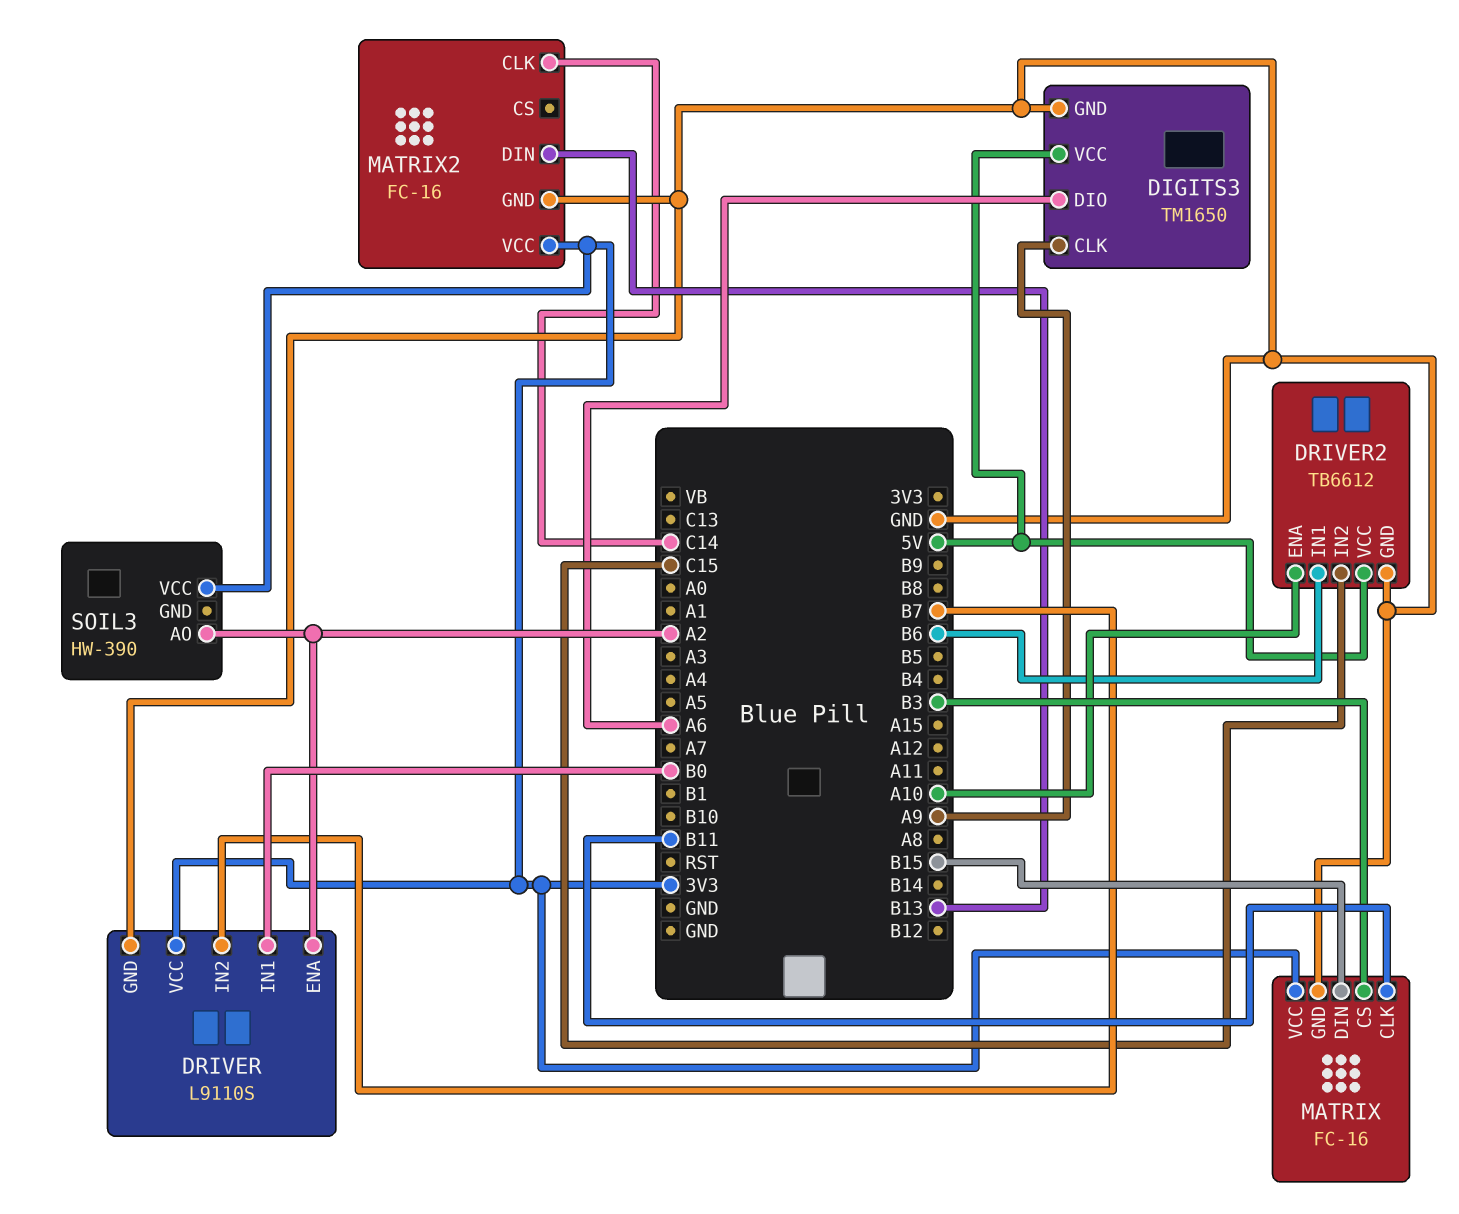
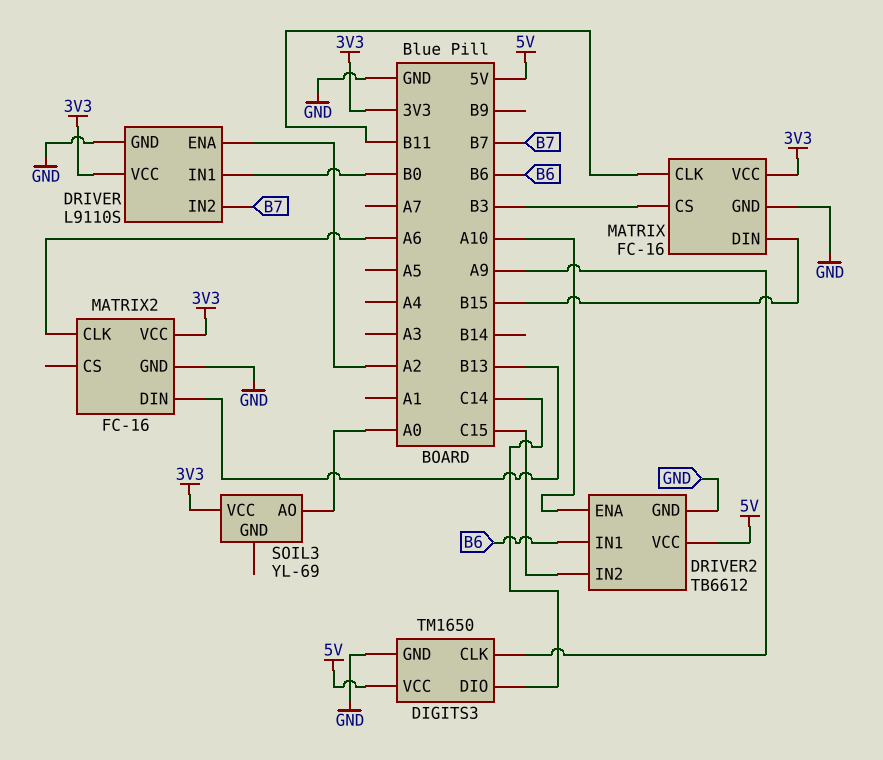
DIGITS3 pin DIO: A6 -> C14
MATRIX2 pin CLK: C14 -> A6
SOIL3: HW-390 -> YL-69
SOIL3 pin AO: A2 -> A0

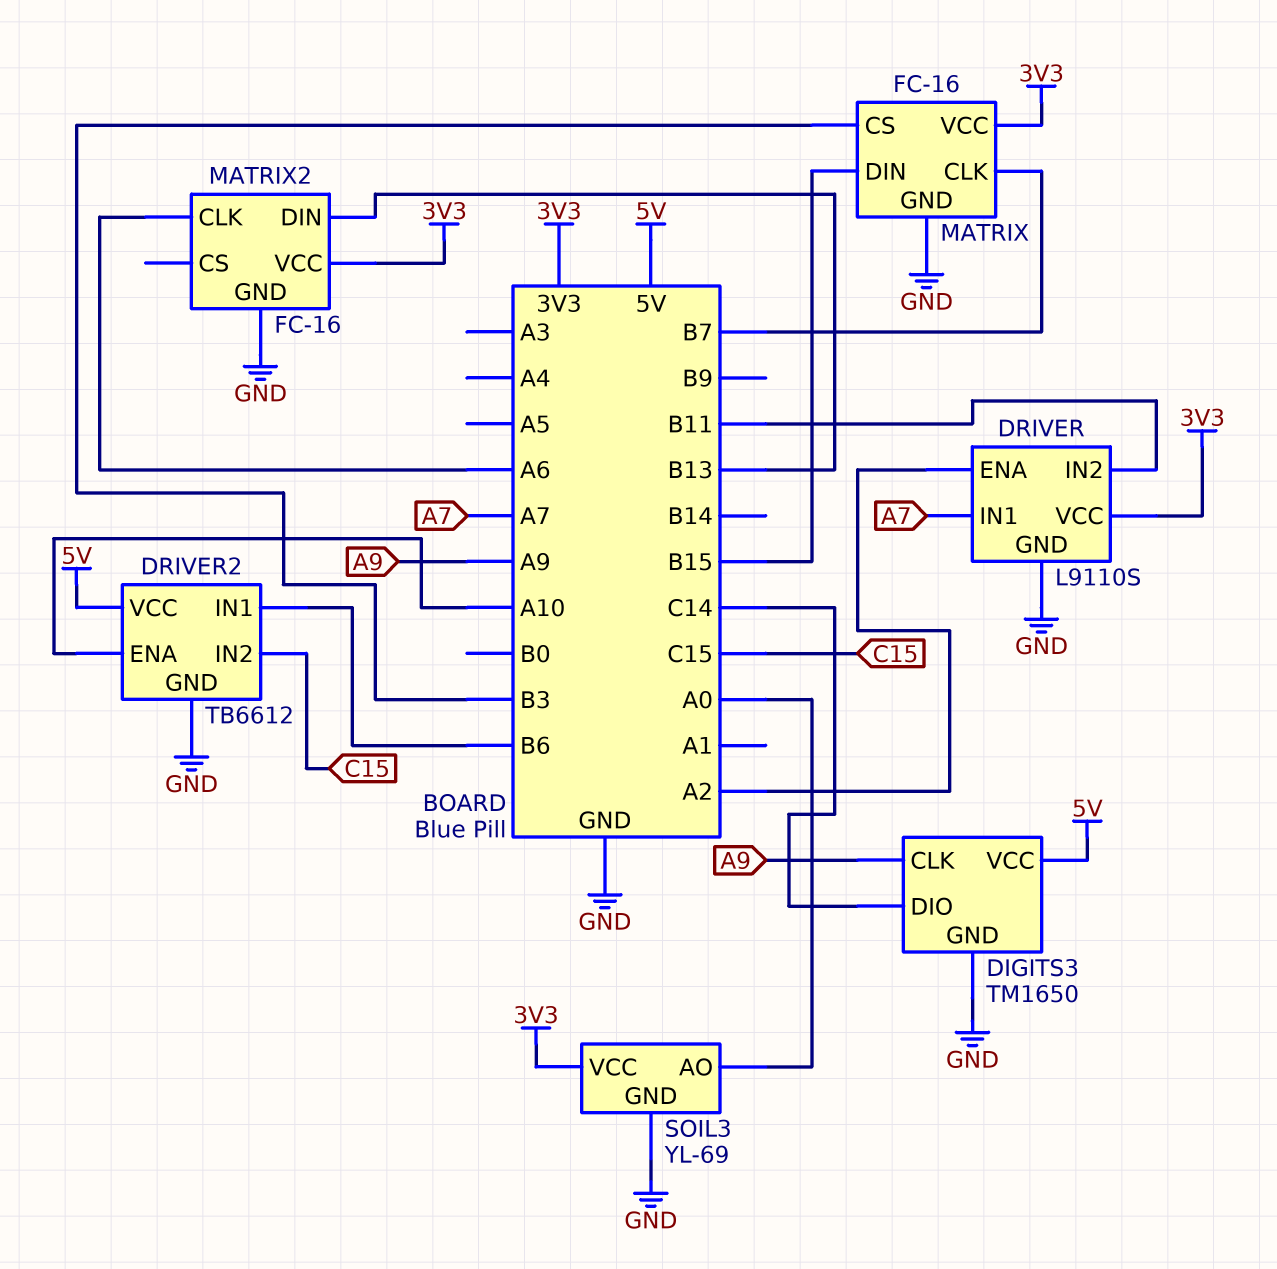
DRIVER pin IN1: B0 -> A7
DRIVER pin IN2: B7 -> B11
MATRIX pin CLK: B11 -> B7
SOIL3 pin GND: none -> GND

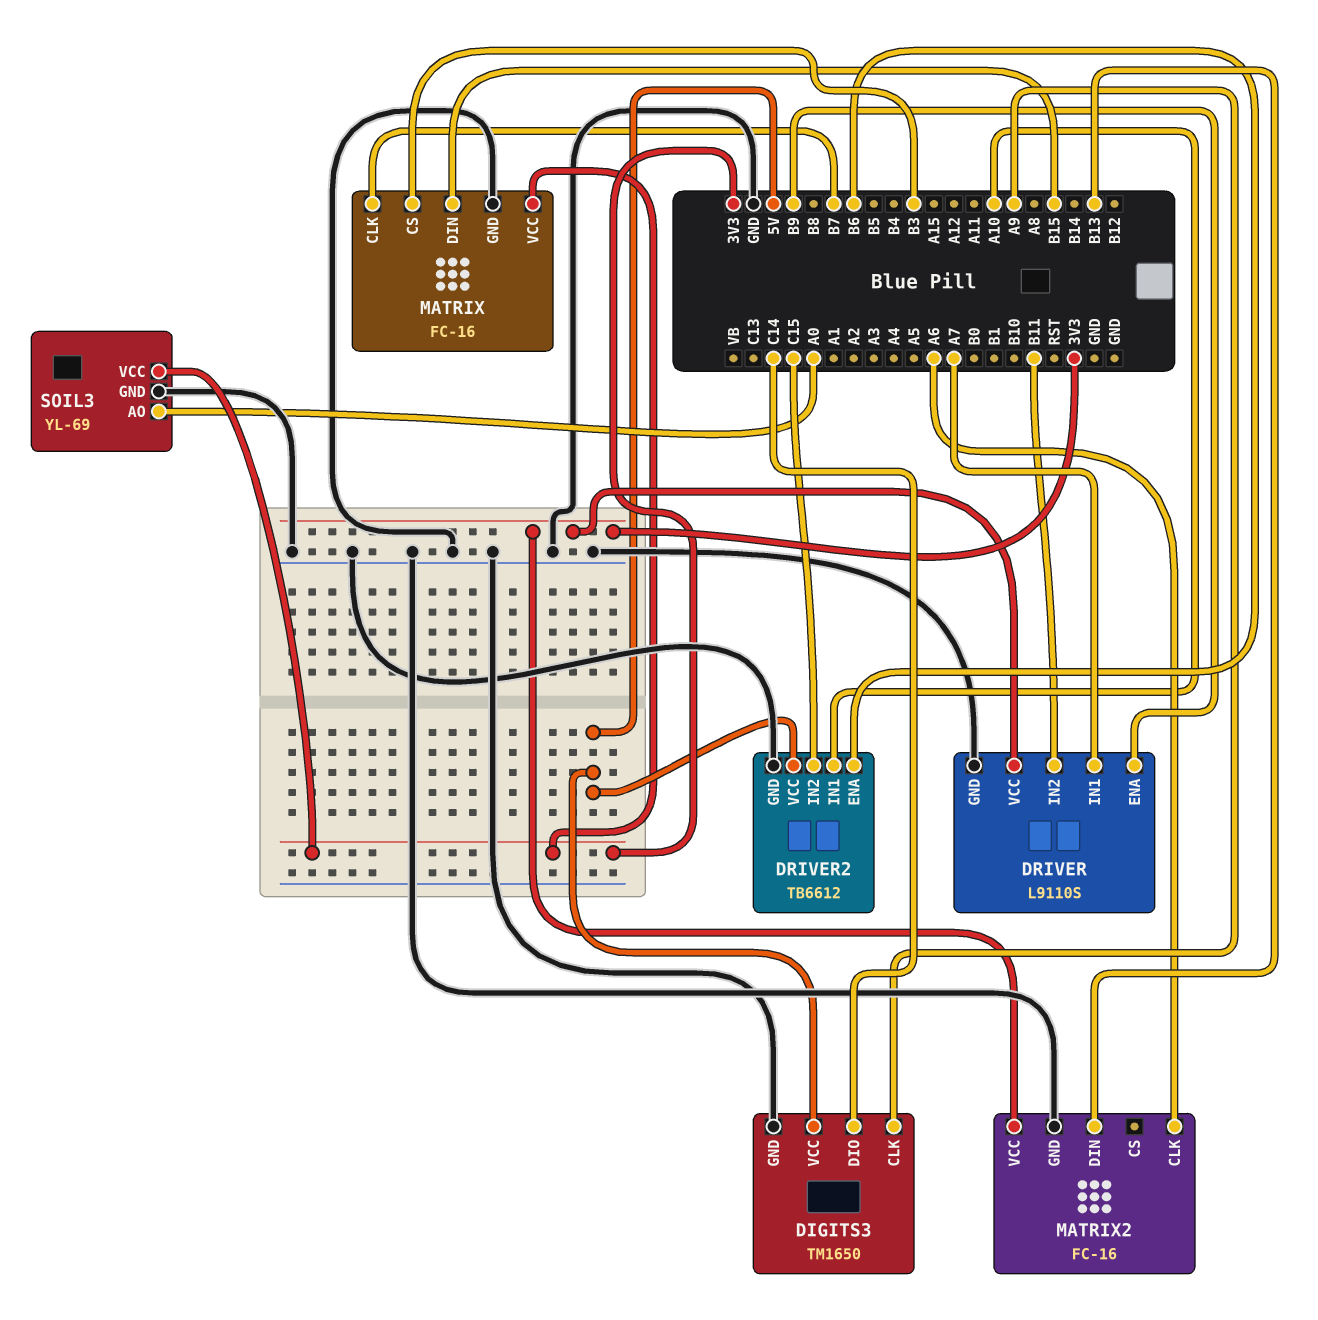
DRIVER pin ENA: A2 -> B9
DRIVER2 pin ENA: A10 -> B6
DRIVER2 pin IN1: B6 -> A10

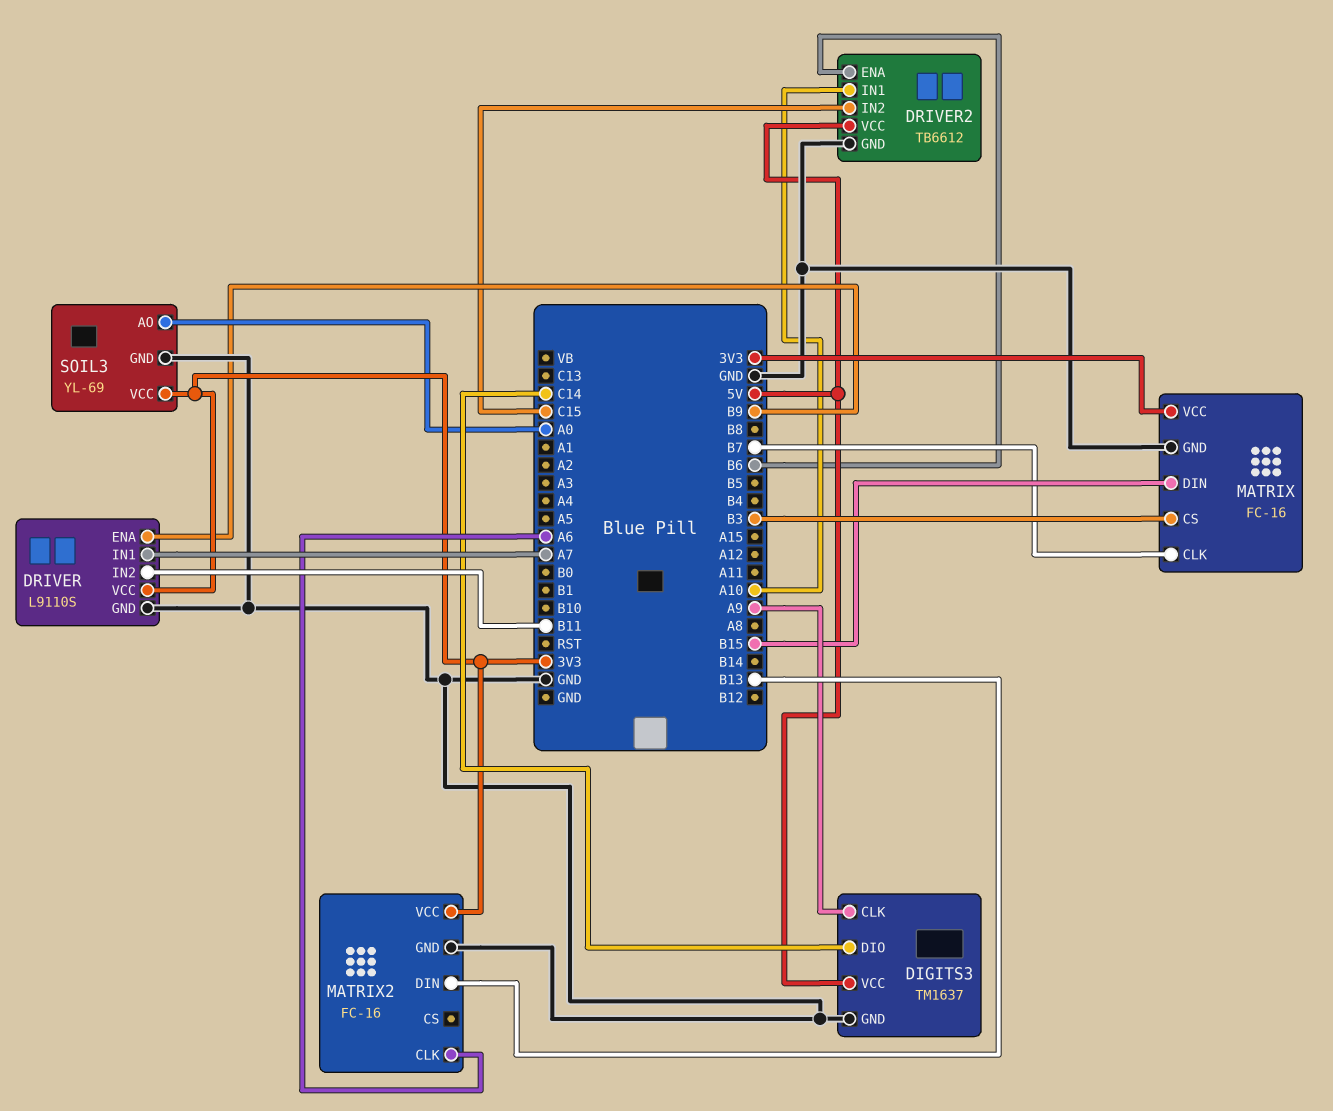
DIGITS3: TM1650 -> TM1637

